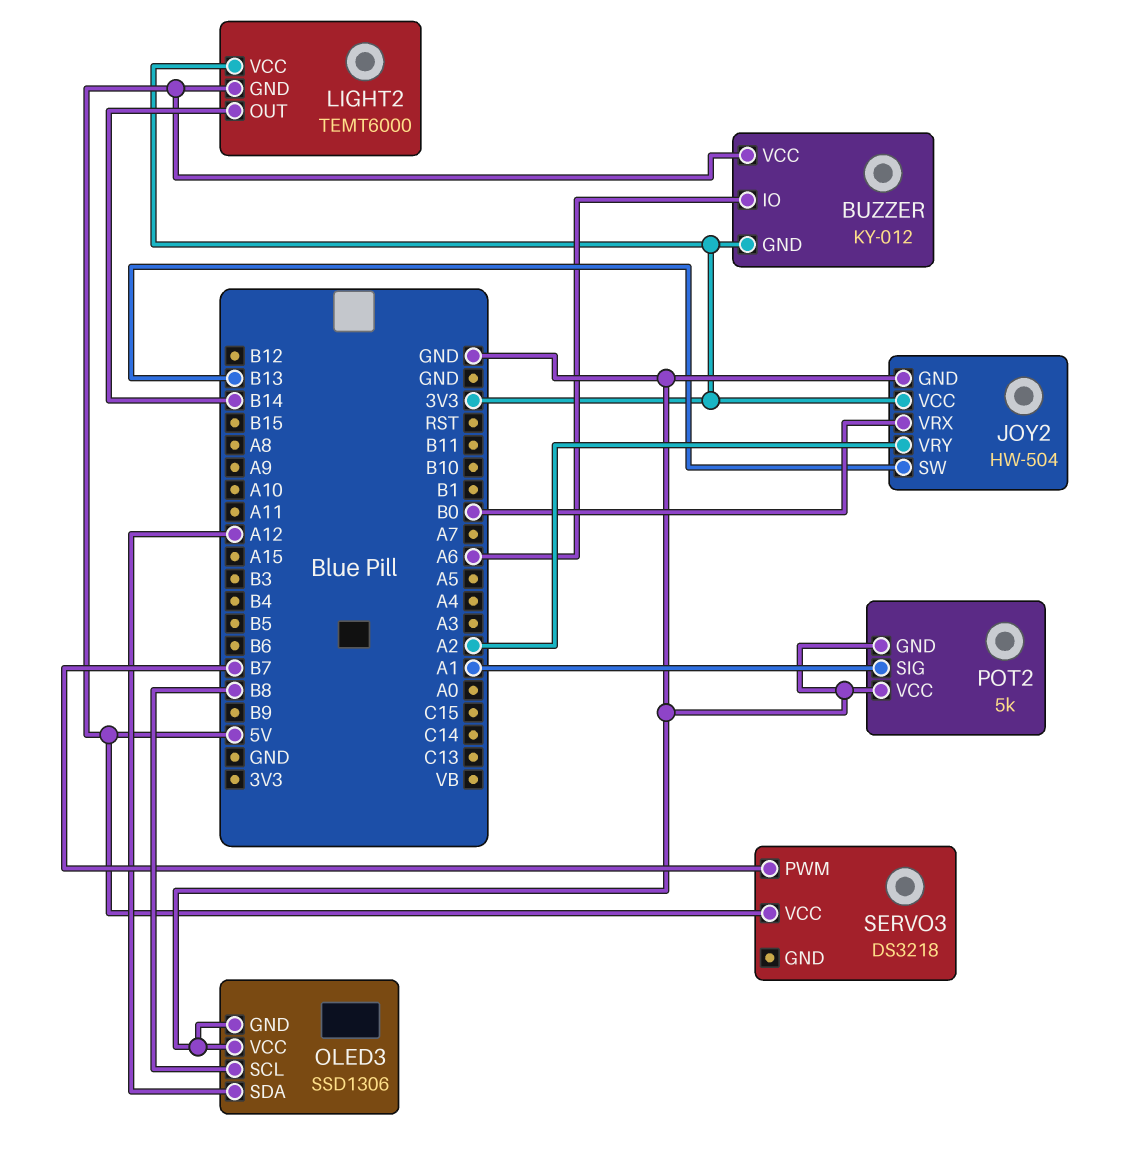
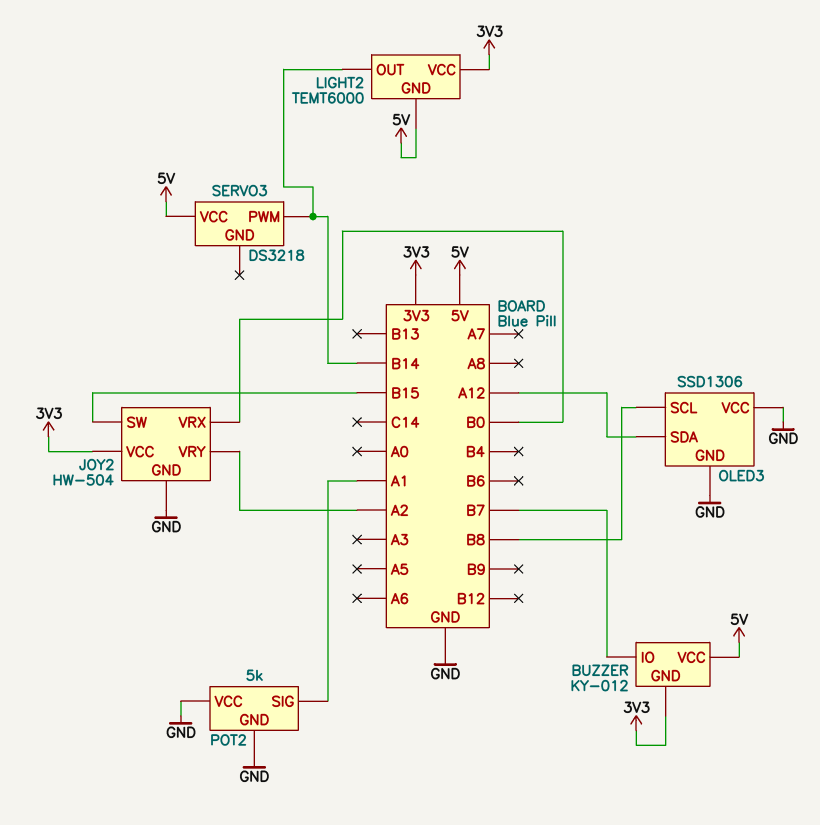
BUZZER pin IO: A6 -> B7
JOY2 pin SW: B13 -> B15
SERVO3 pin PWM: B7 -> B14

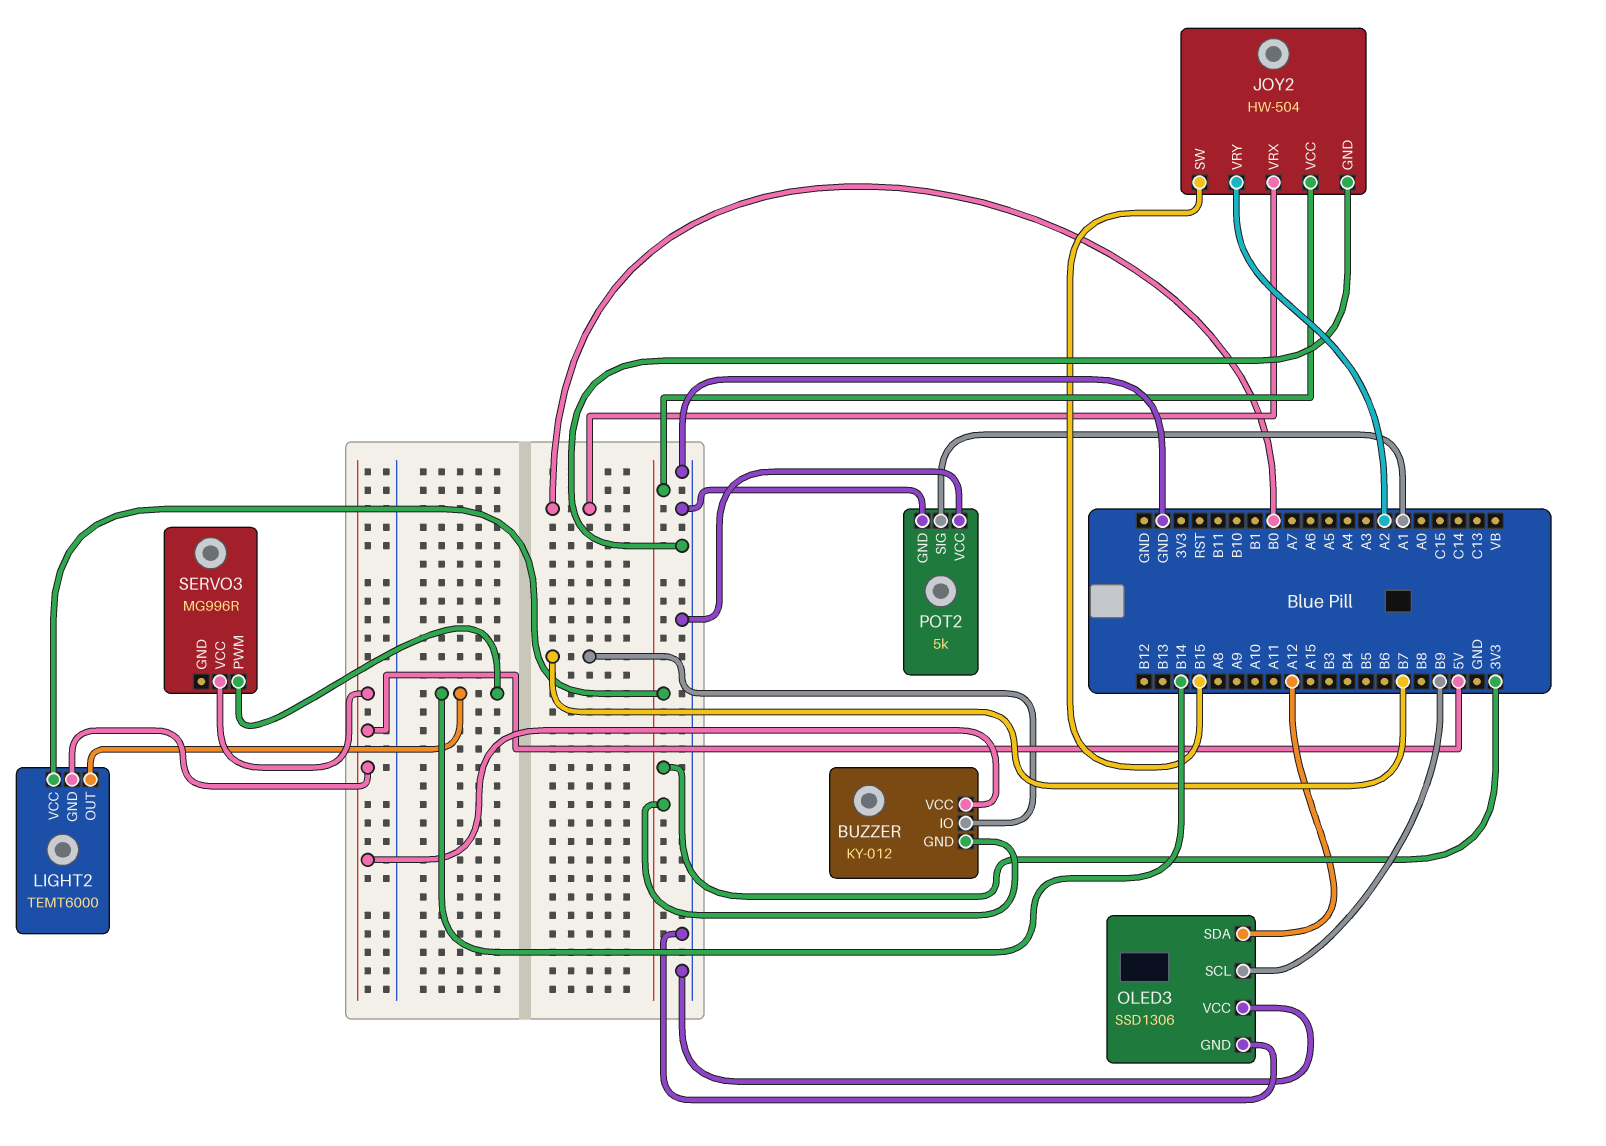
OLED3 pin SCL: B8 -> B9
SERVO3: DS3218 -> MG996R

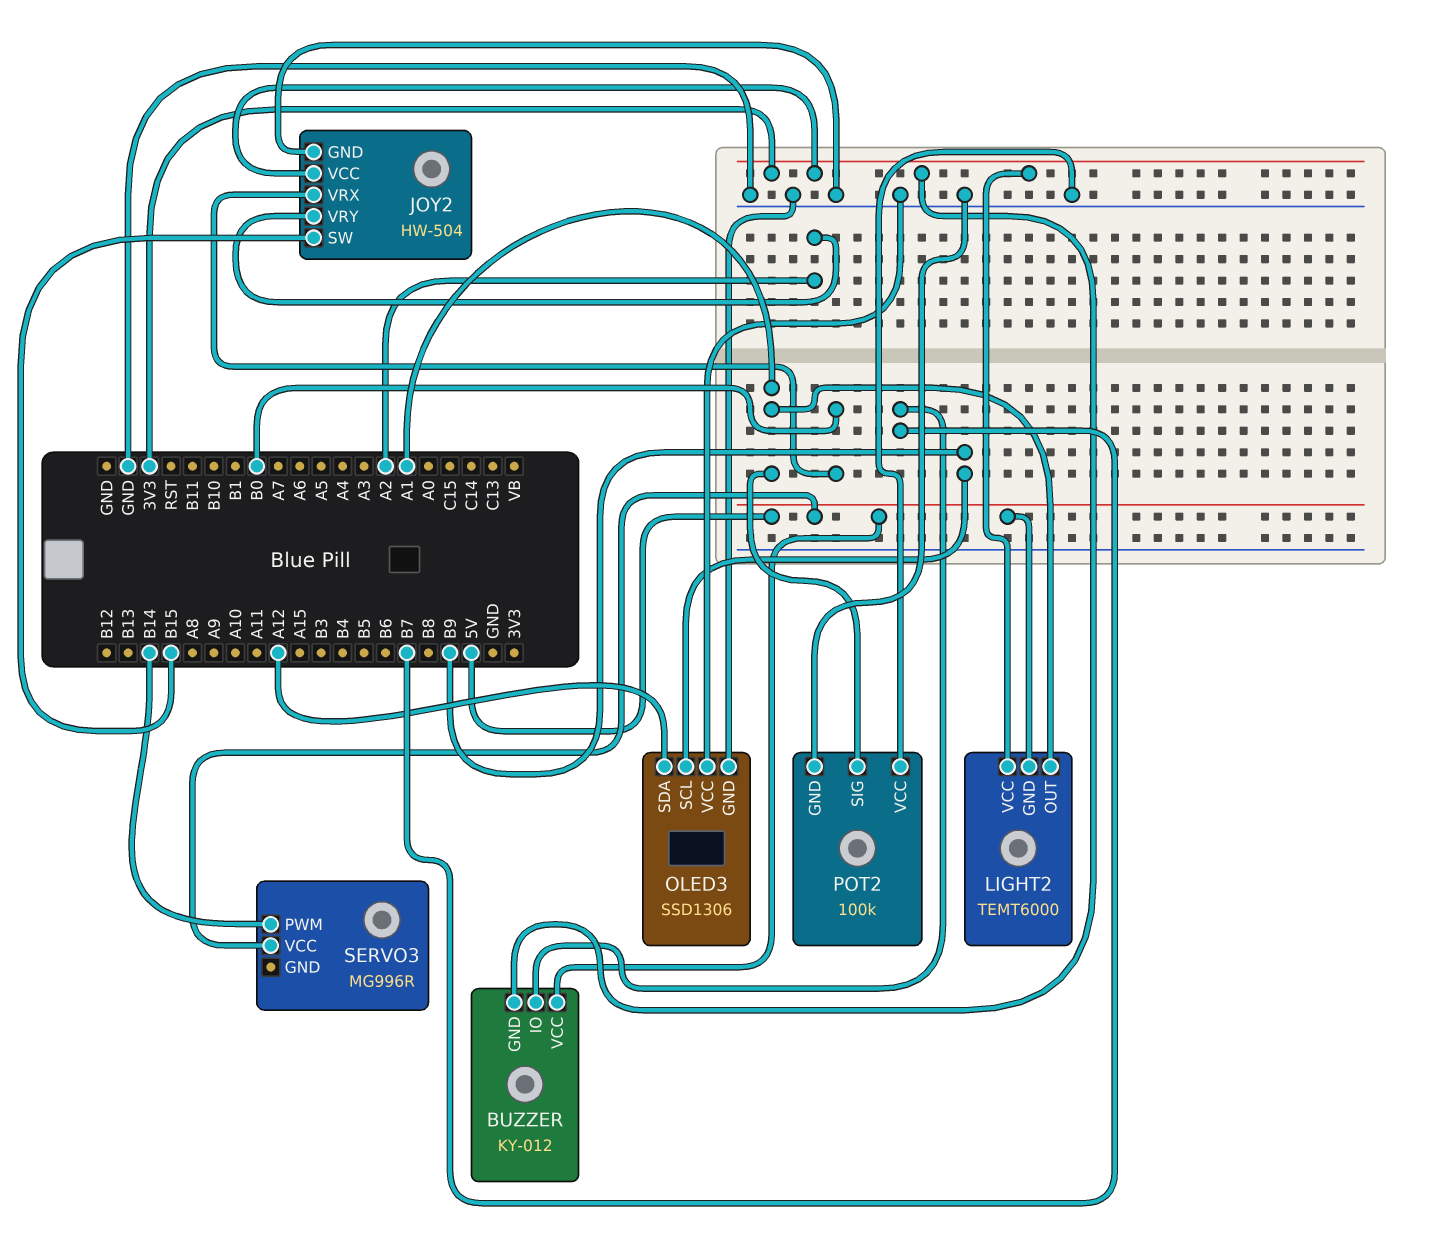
LIGHT2 pin OUT: B14 -> A1
POT2: 5k -> 100k

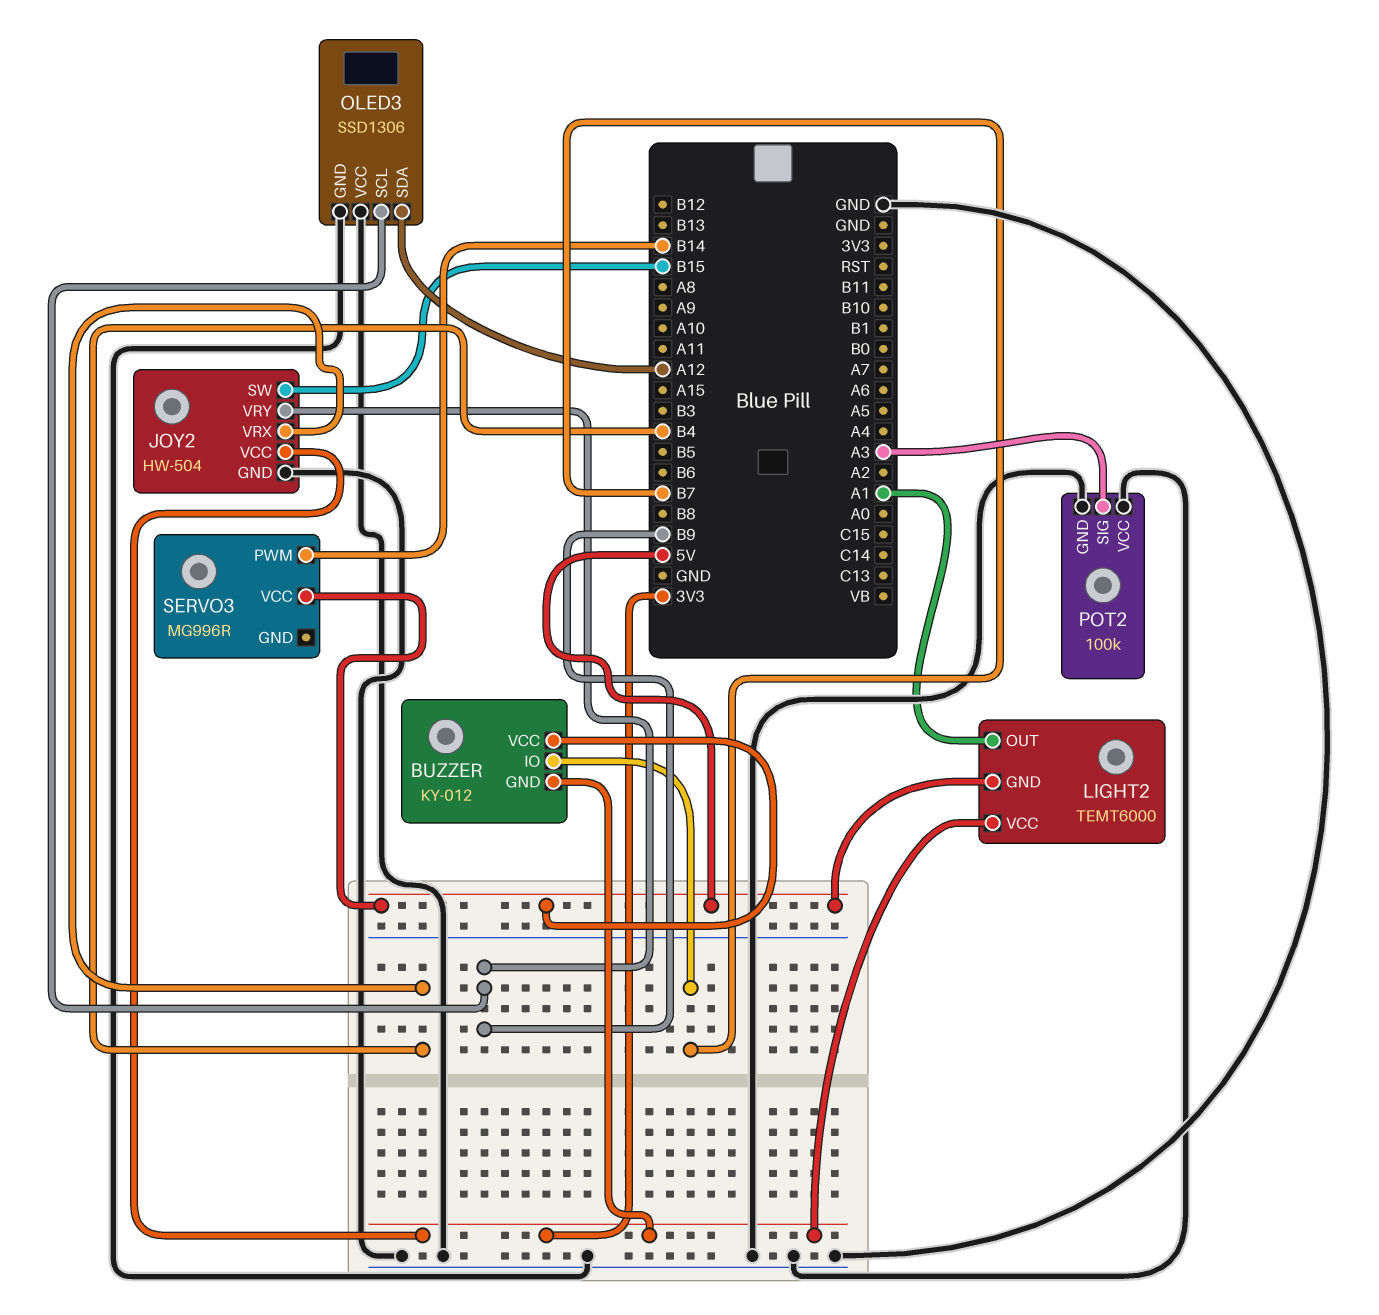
JOY2 pin VRX: B0 -> B4
JOY2 pin VRY: A2 -> B9
POT2 pin SIG: A1 -> A3

